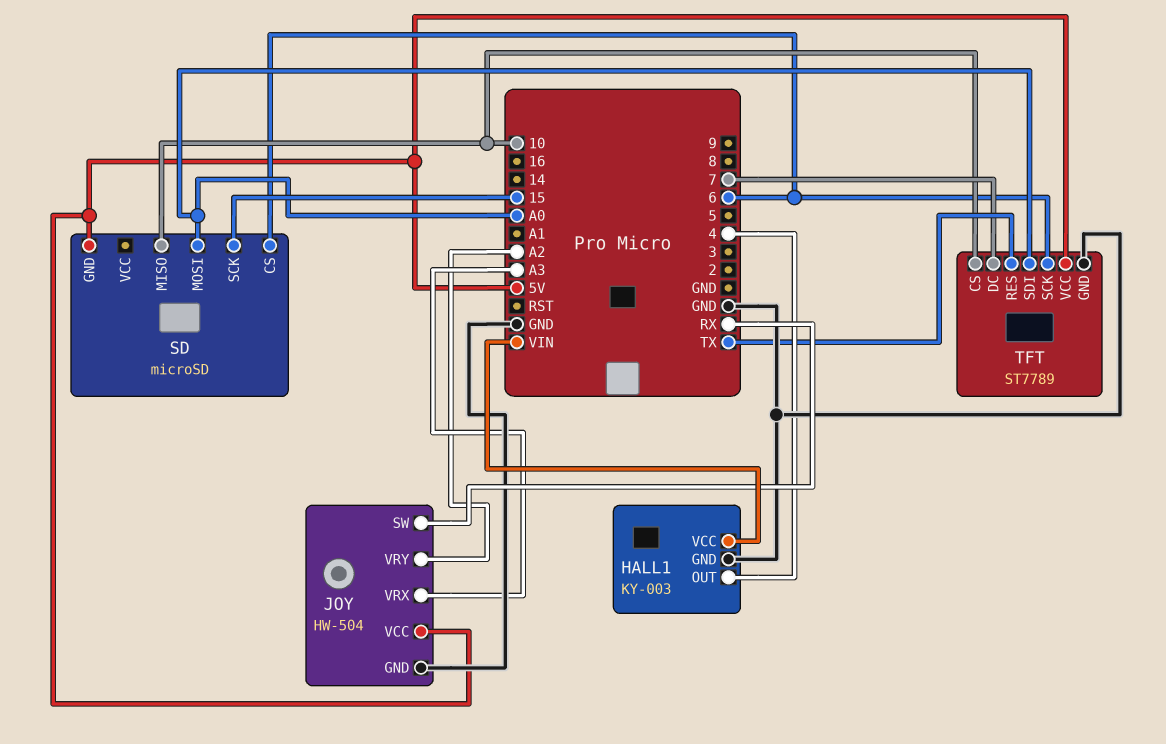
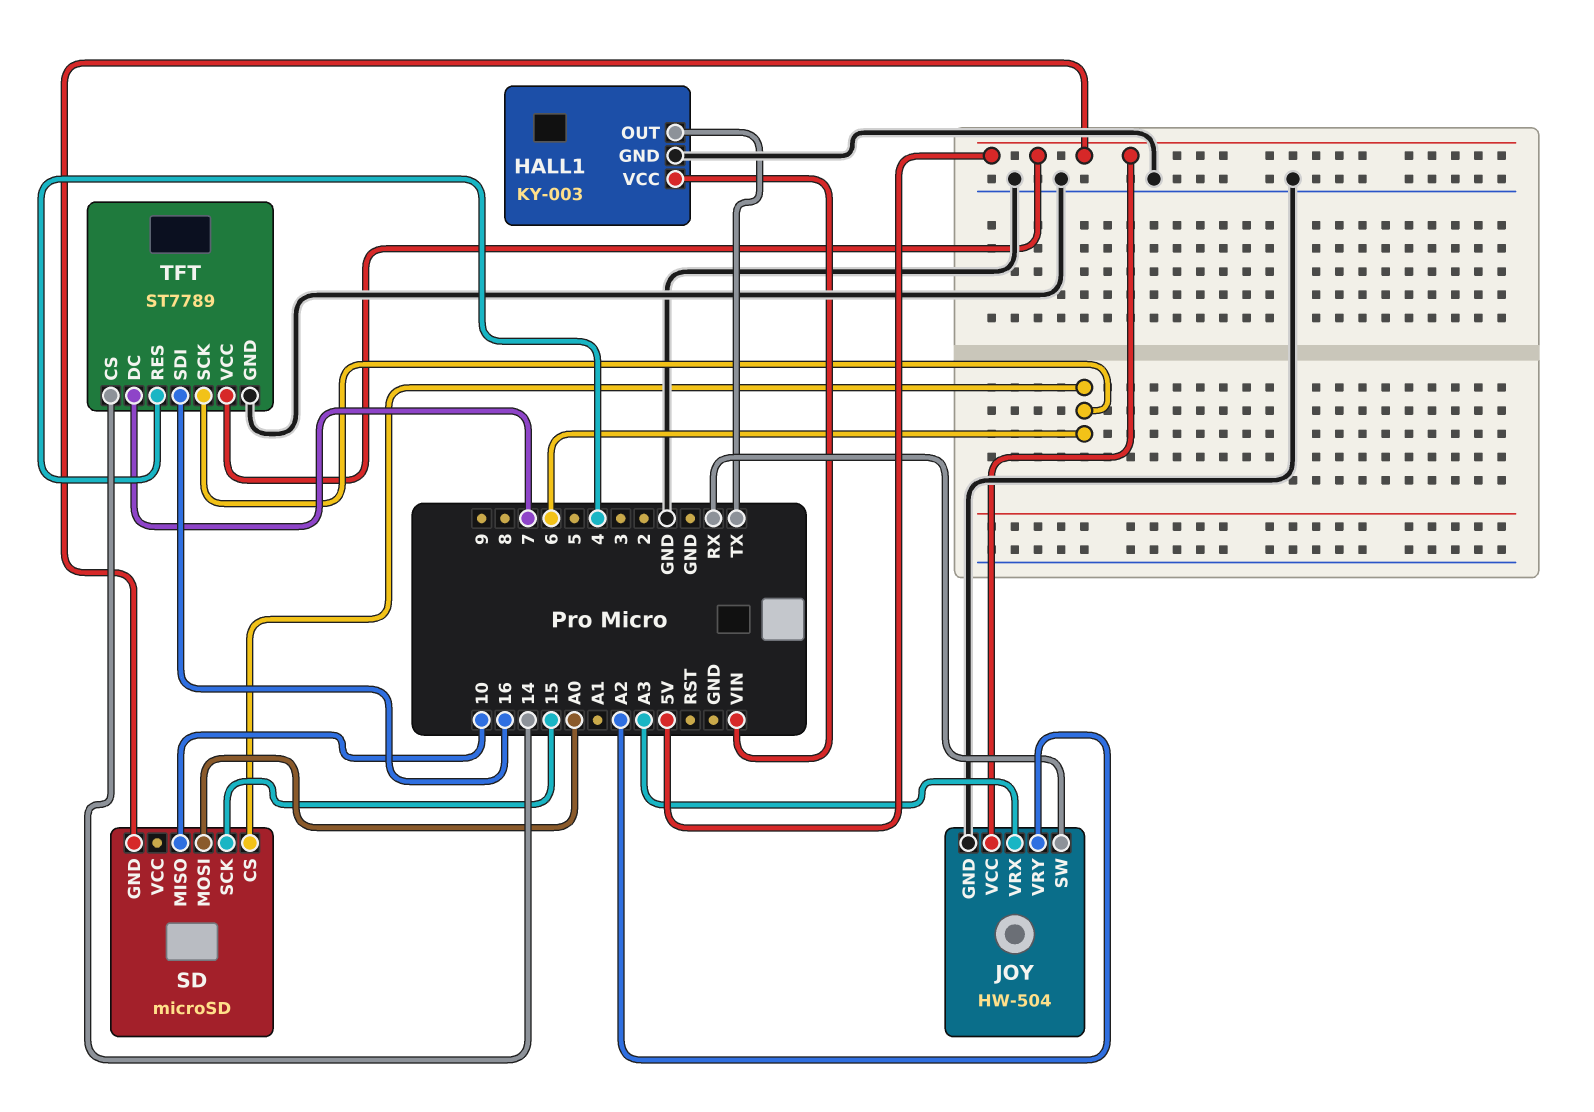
HALL1 pin OUT: 4 -> TX
TFT pin CS: 10 -> 14
TFT pin RES: TX -> 4
TFT pin SDI: A0 -> 16

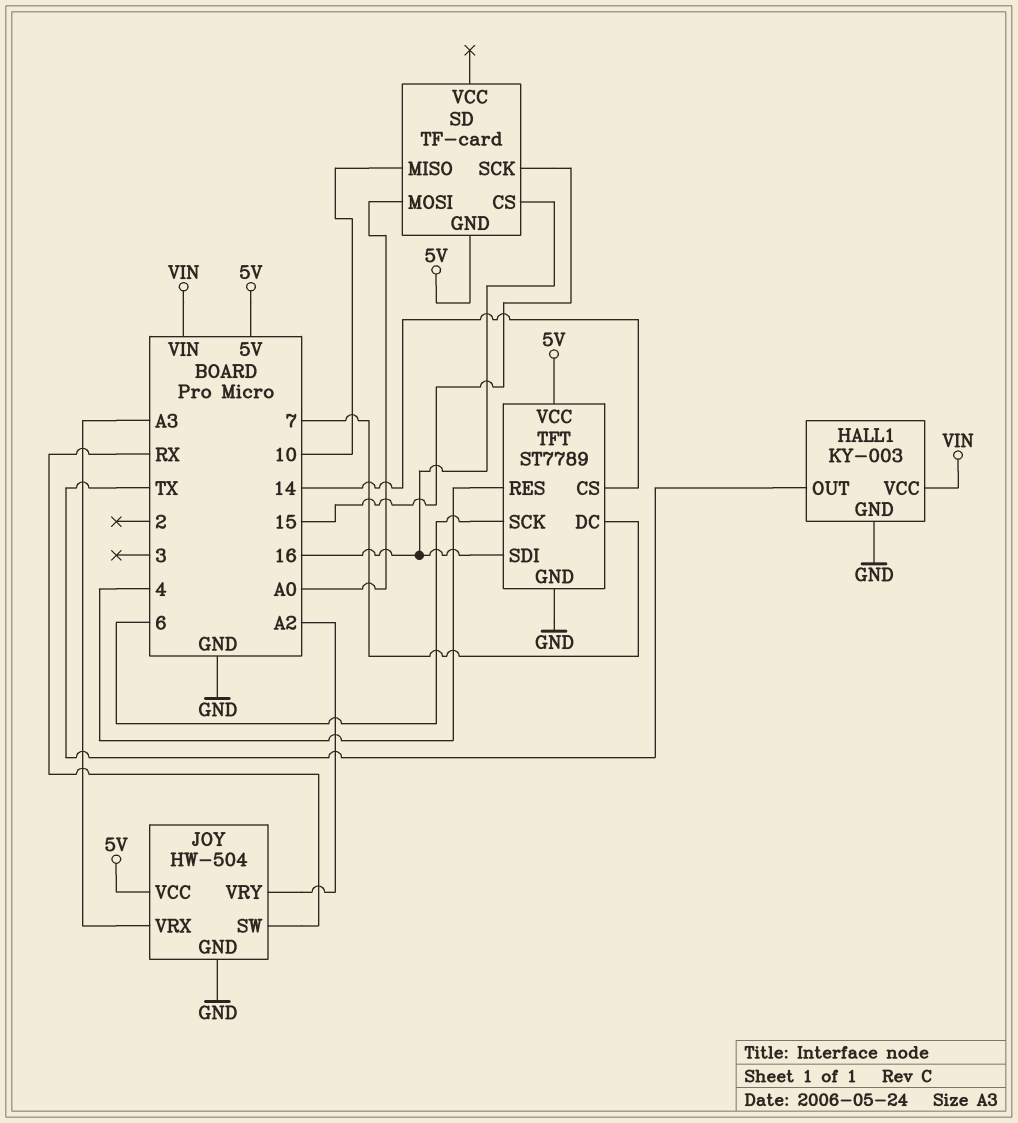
SD: microSD -> TF-card
SD pin CS: 6 -> 16

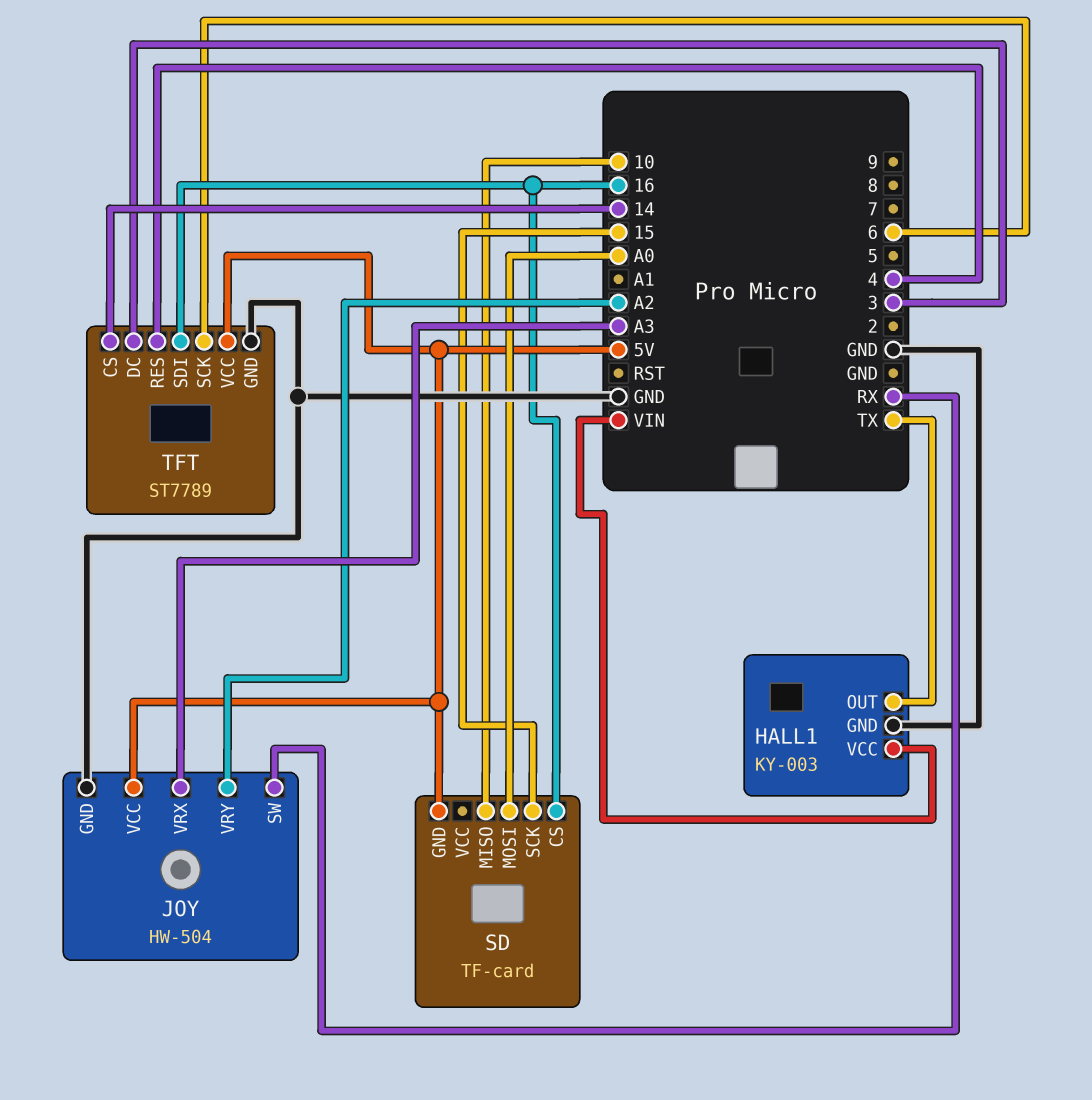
TFT pin DC: 7 -> 3

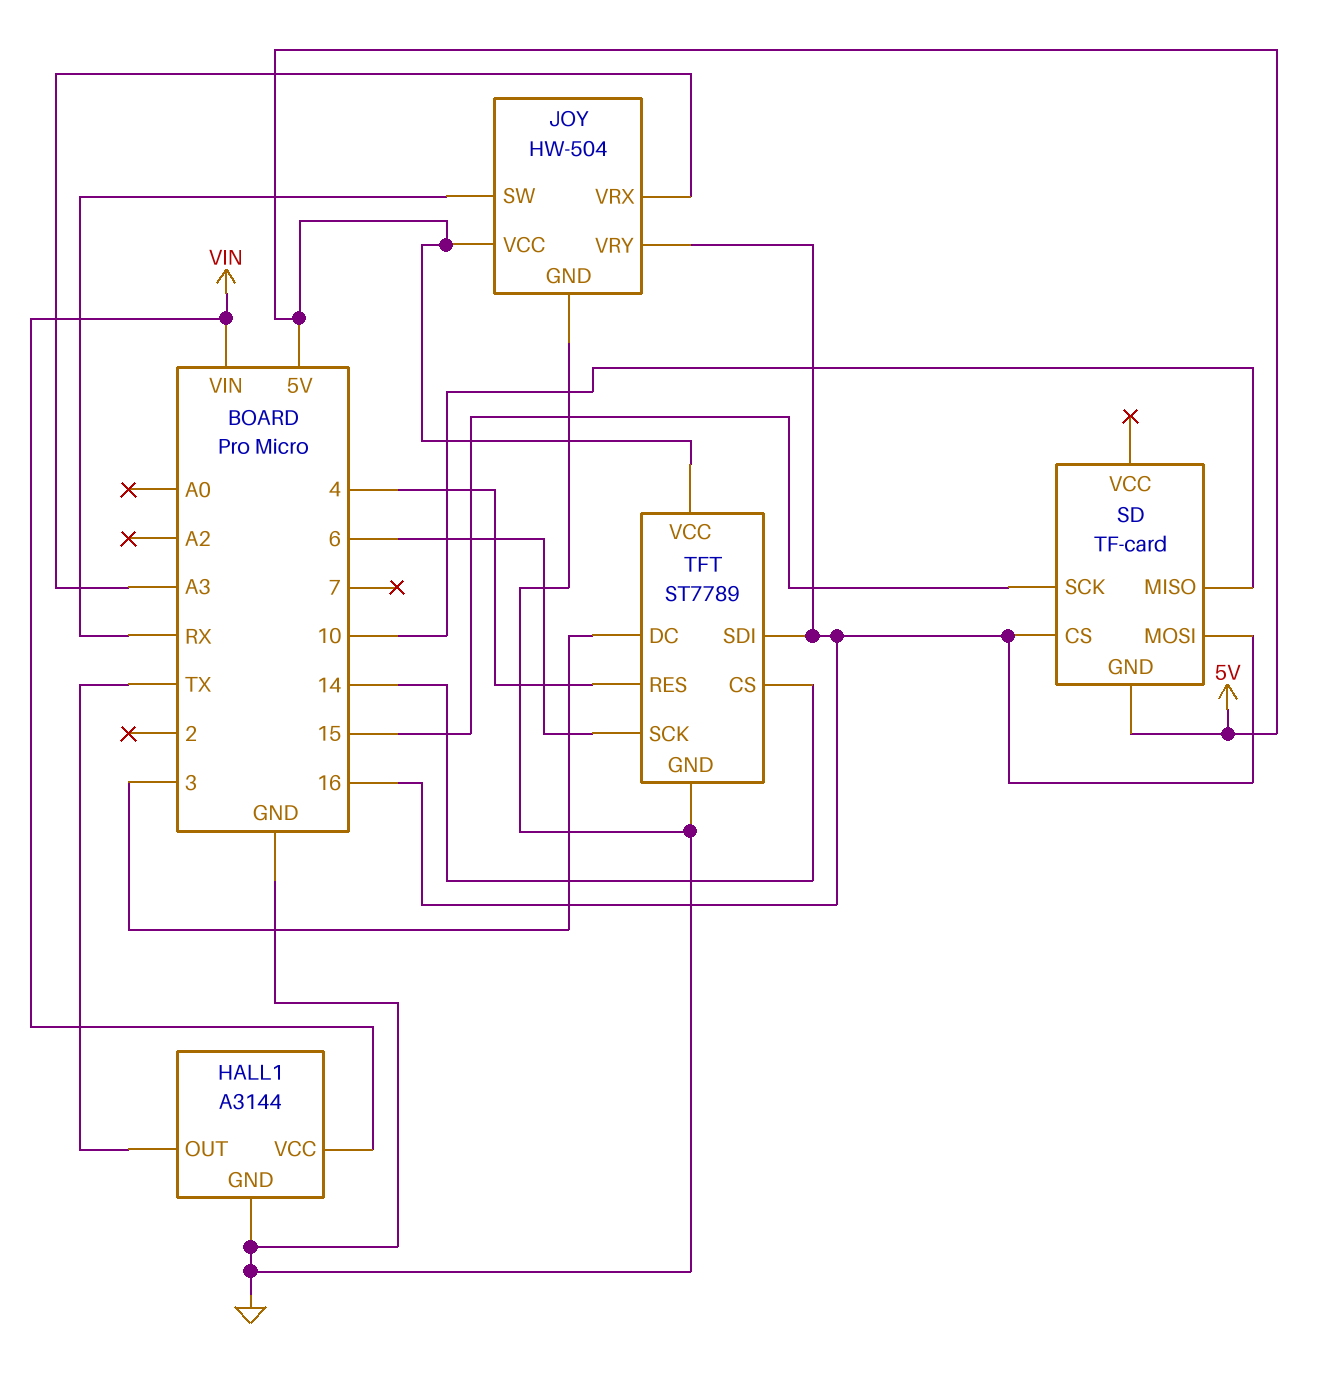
HALL1: KY-003 -> A3144
JOY pin VRY: A2 -> 16
SD pin MOSI: A0 -> 16

